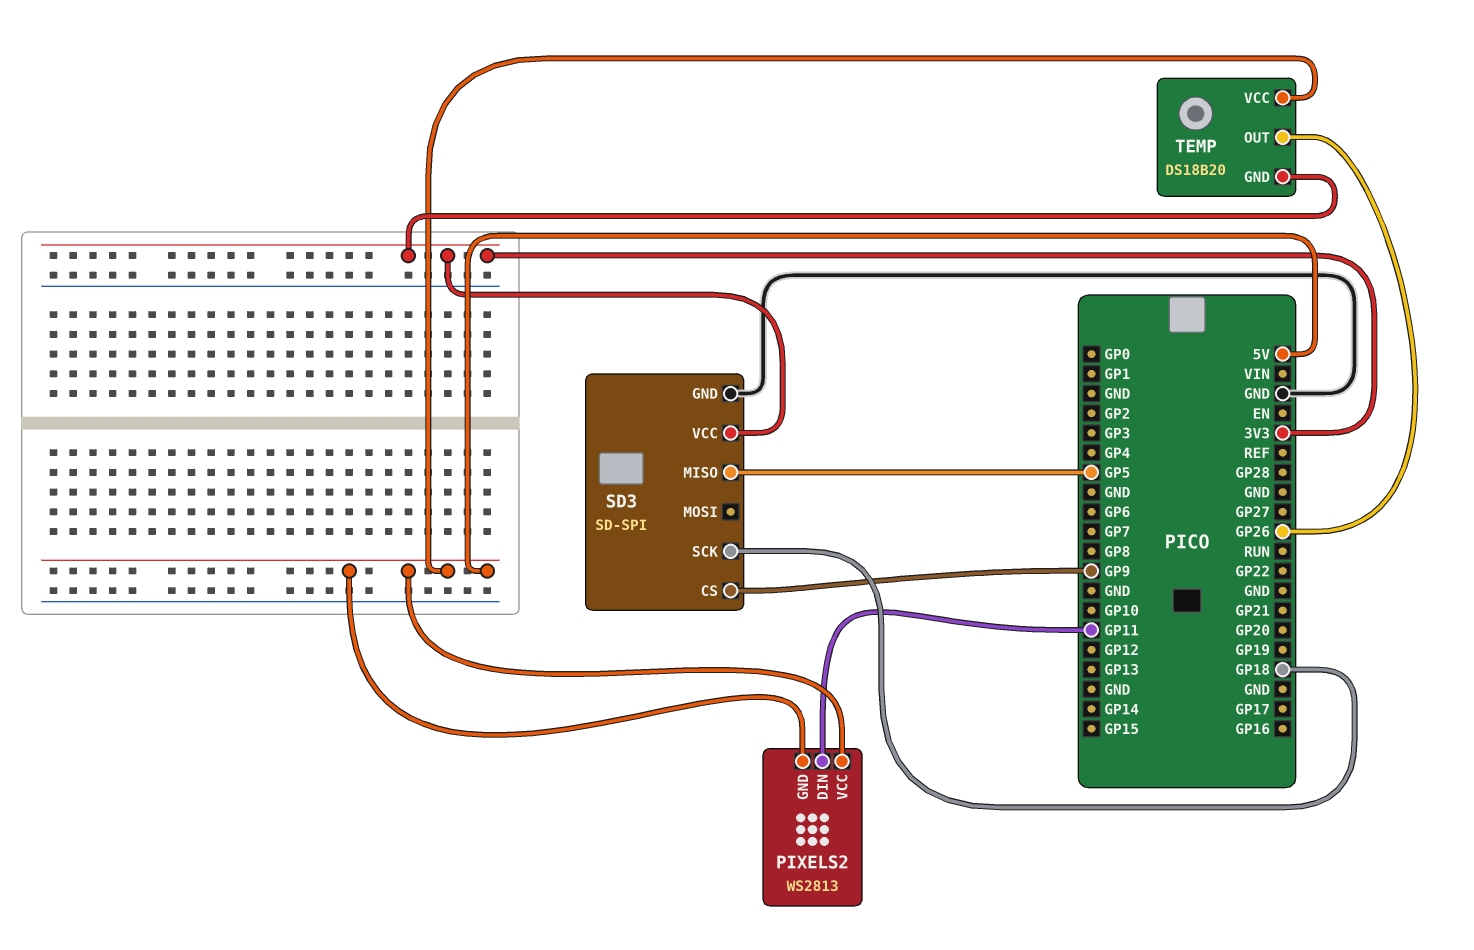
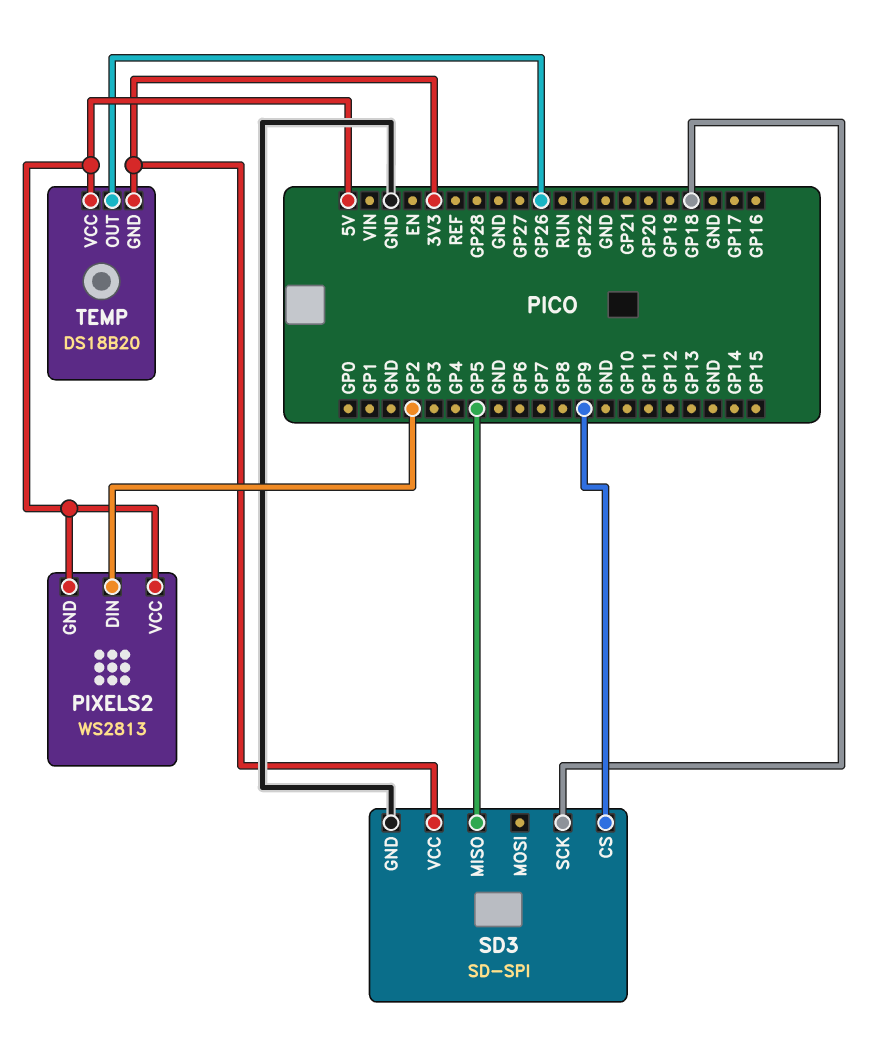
PIXELS2 pin DIN: GP11 -> GP2

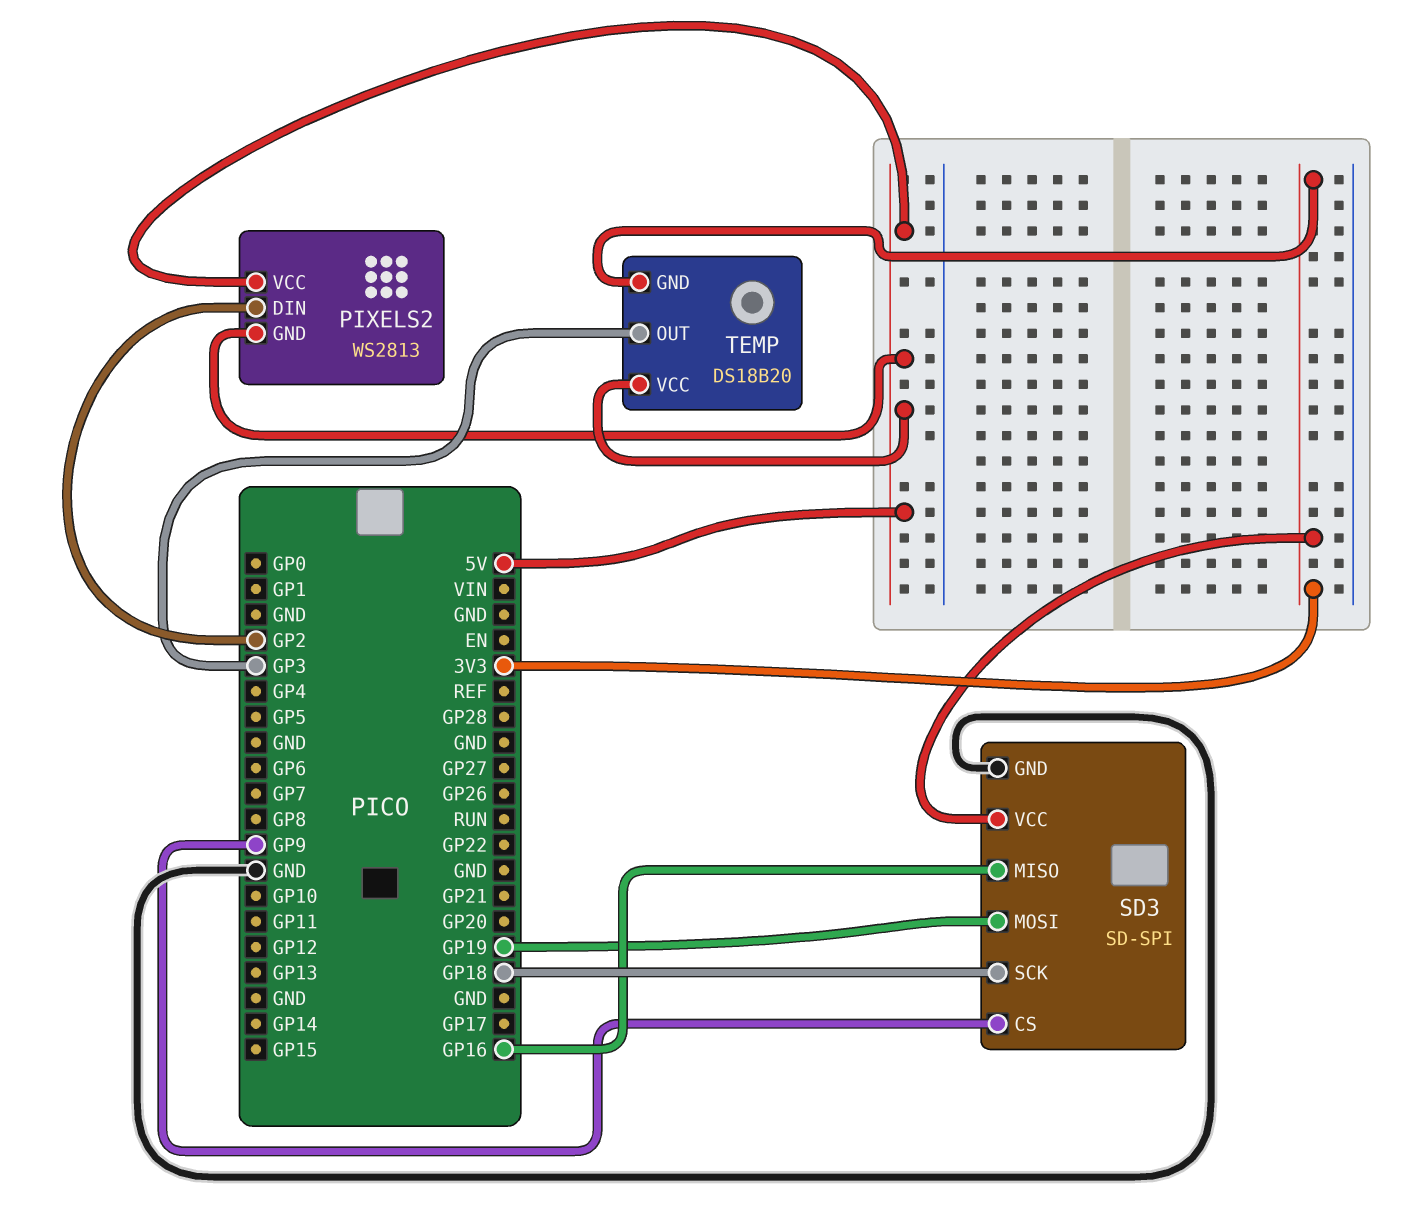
SD3 pin MISO: GP5 -> GP16
SD3 pin MOSI: none -> GP19
TEMP pin OUT: GP26 -> GP3

